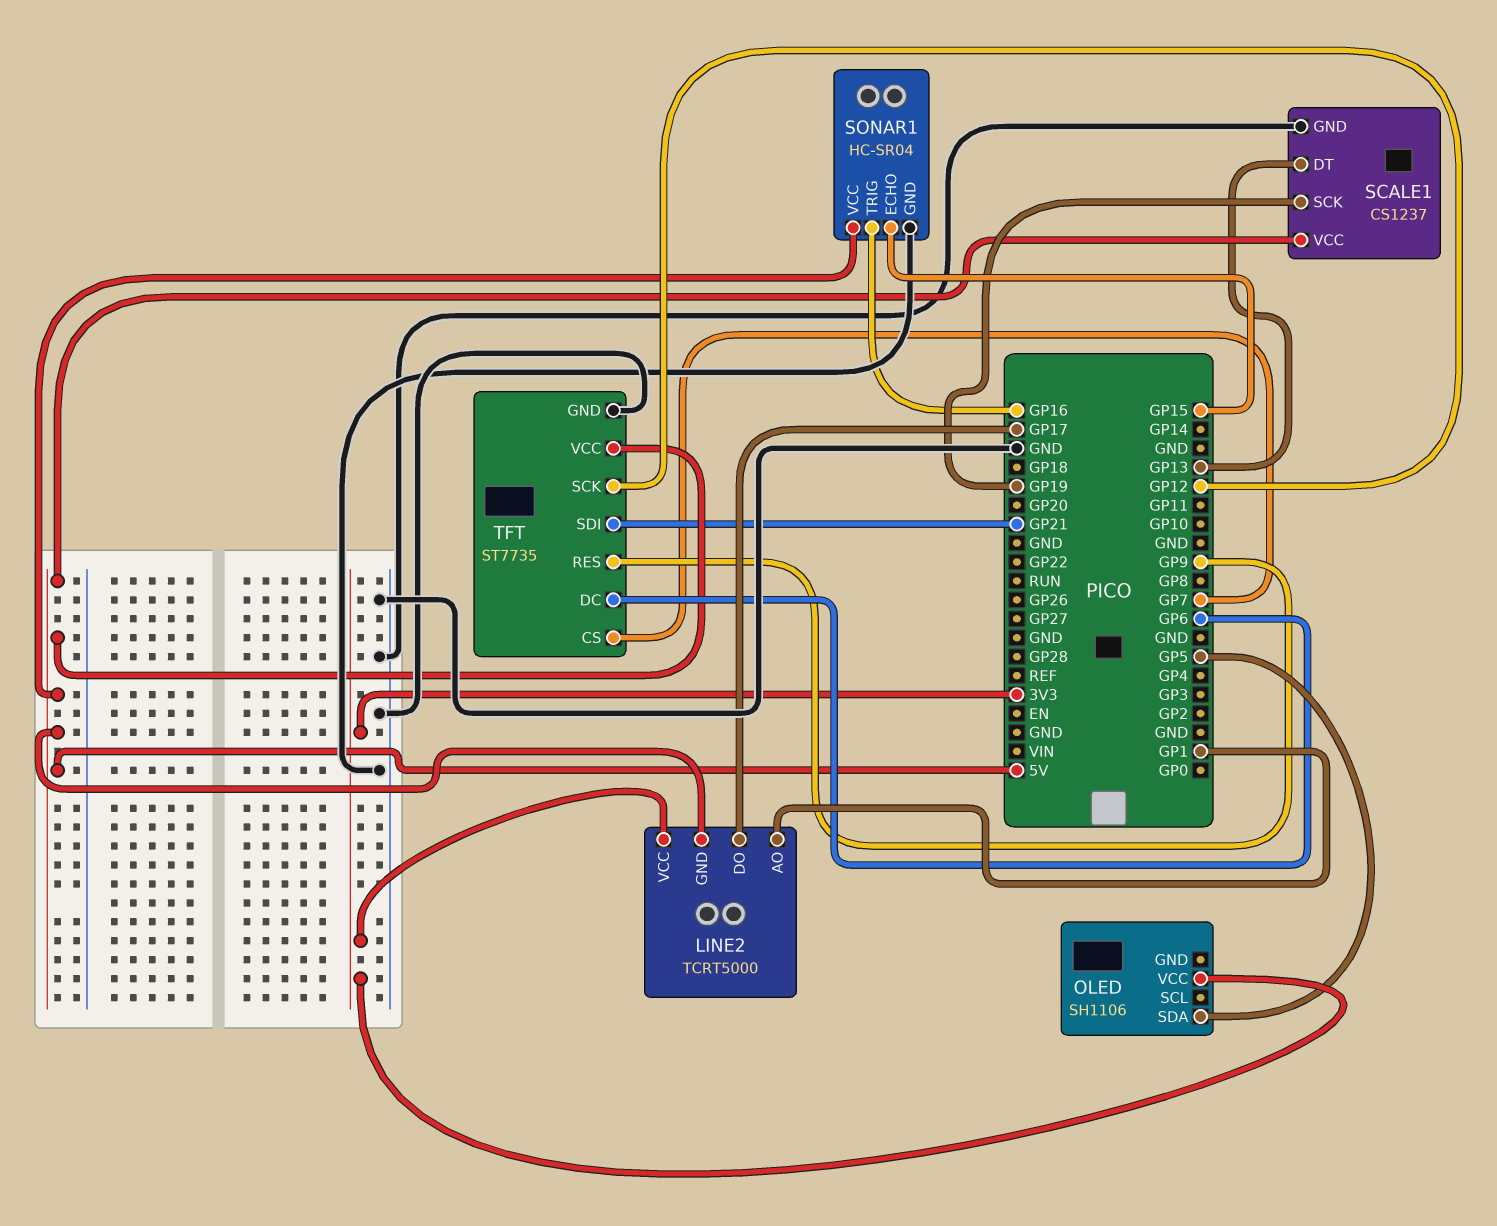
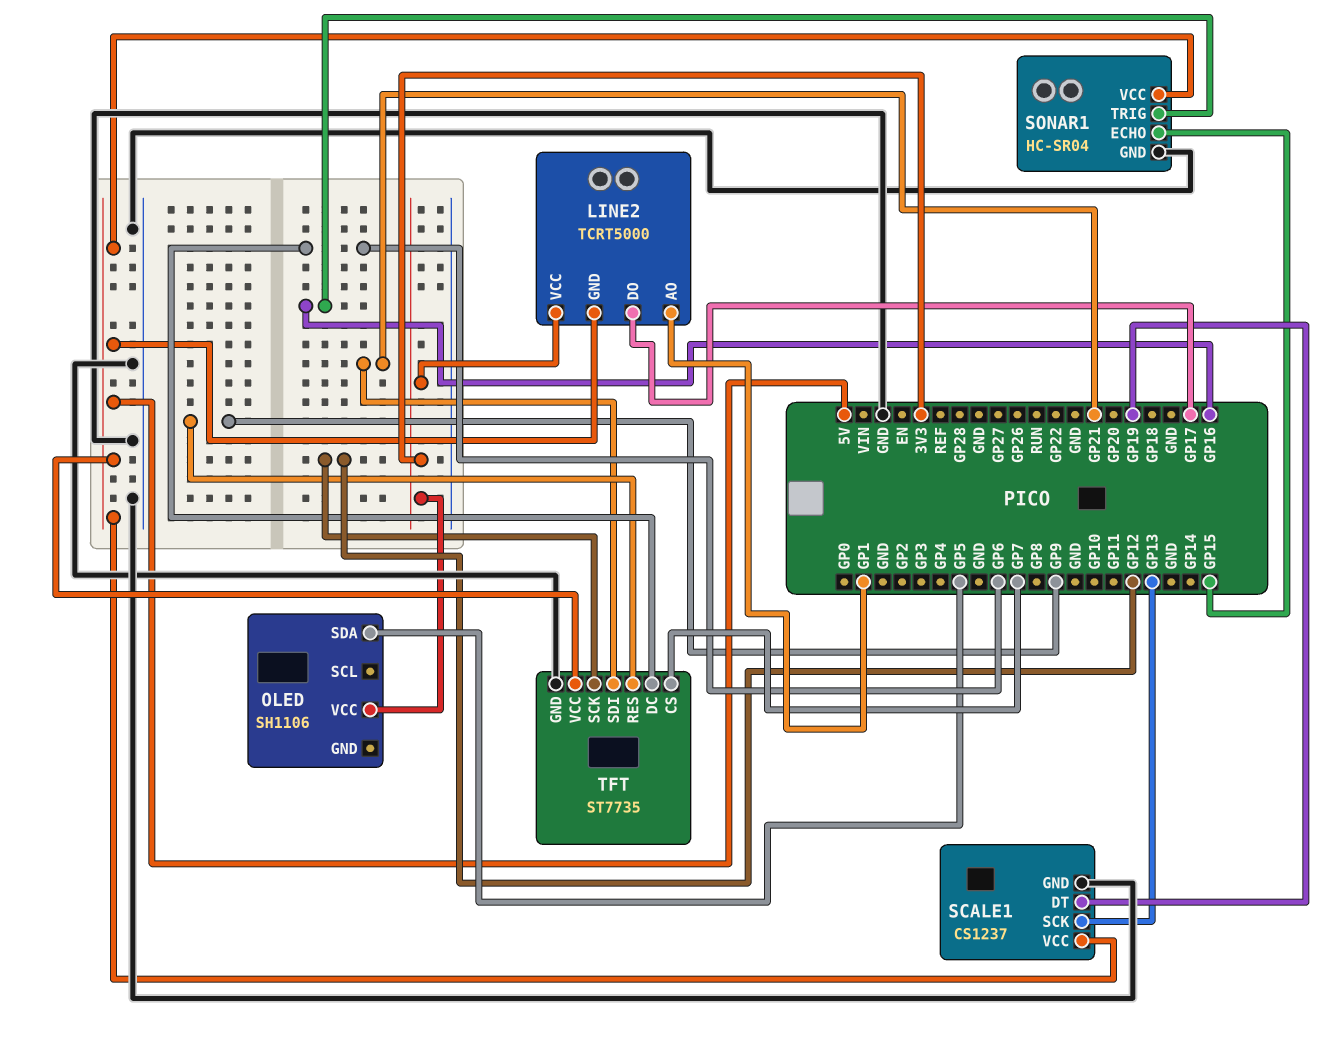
SCALE1 pin DT: GP13 -> GP19
SCALE1 pin SCK: GP19 -> GP13

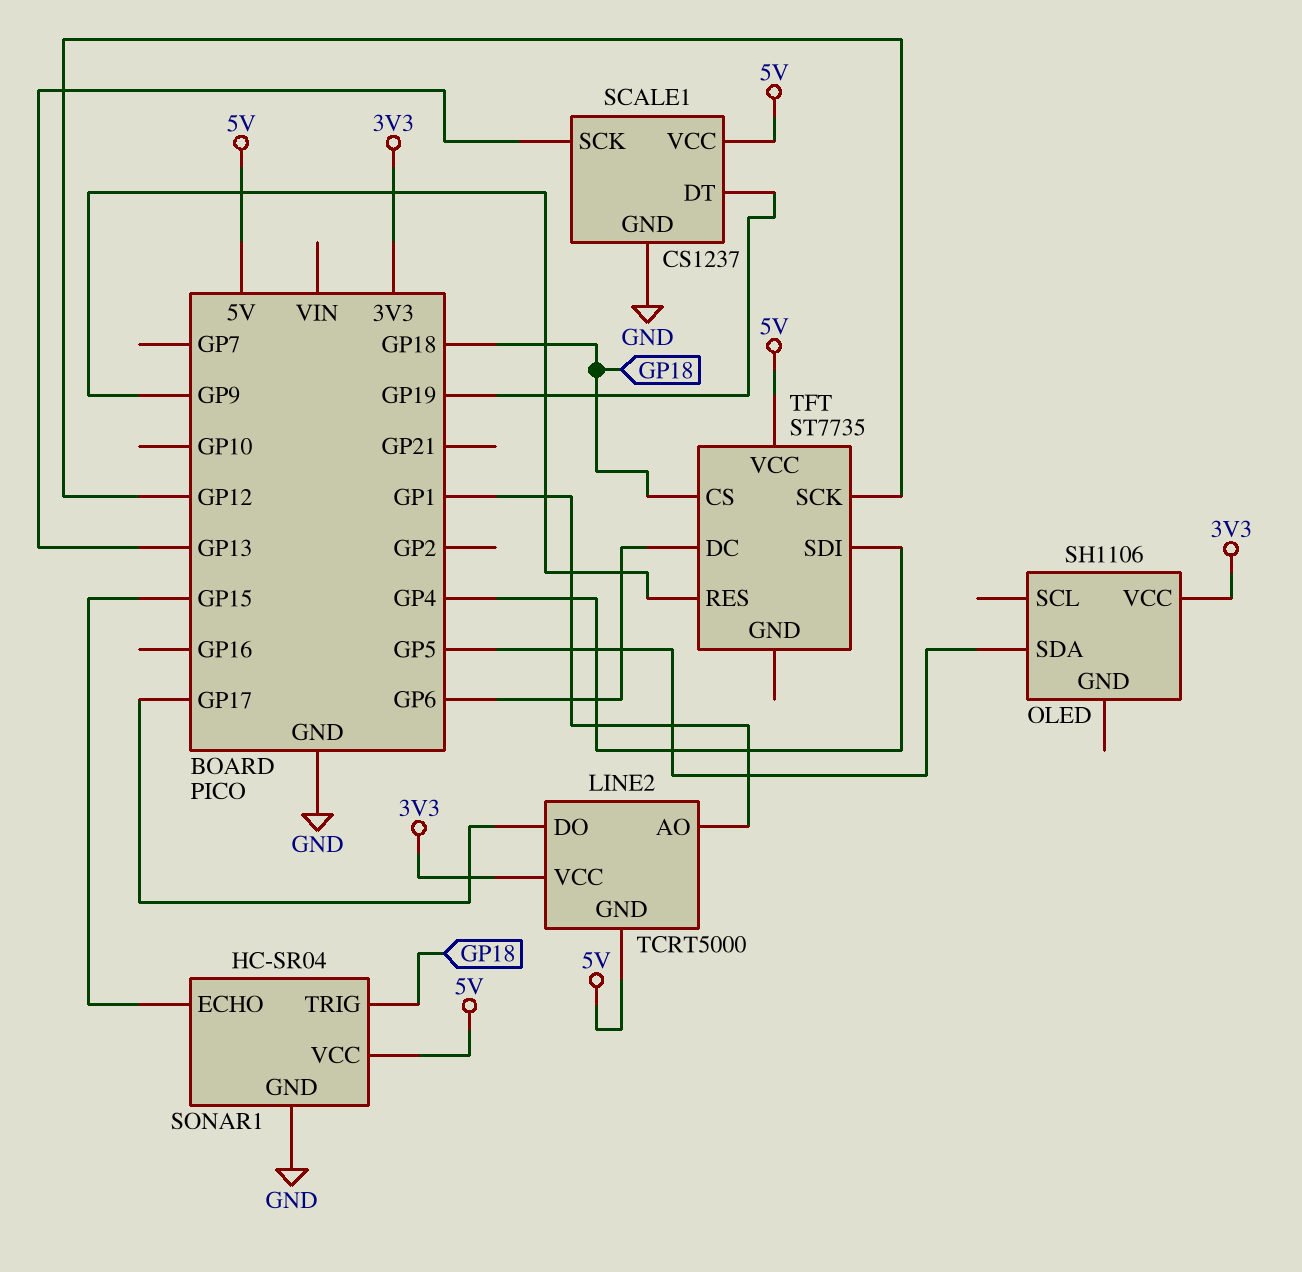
SONAR1 pin TRIG: GP16 -> GP18
TFT pin CS: GP7 -> GP18
TFT pin GND: GND -> none
TFT pin SDI: GP21 -> GP4

